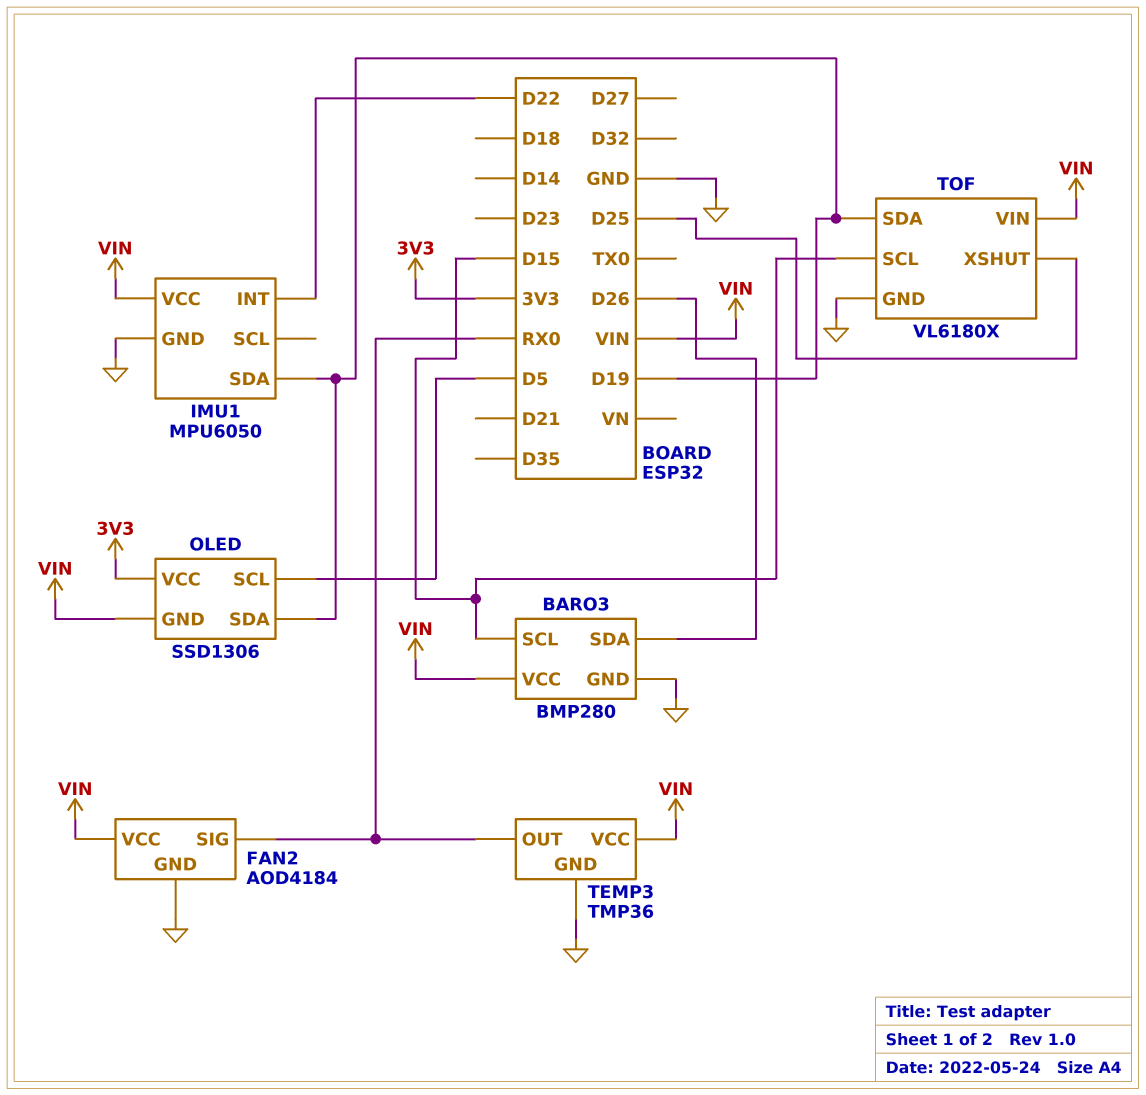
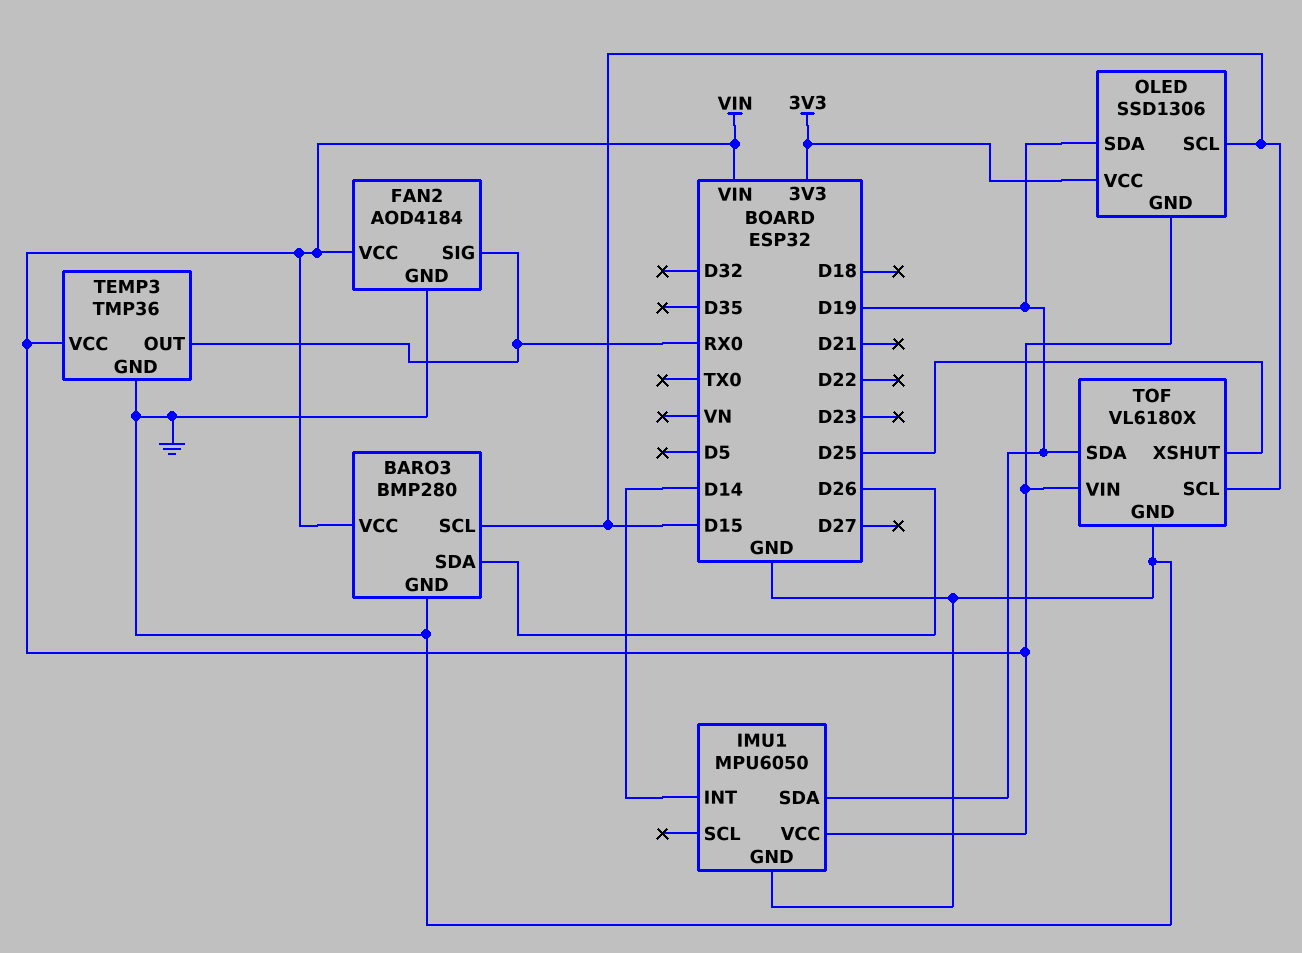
IMU1 pin INT: D22 -> D14
OLED pin SCL: D5 -> D15

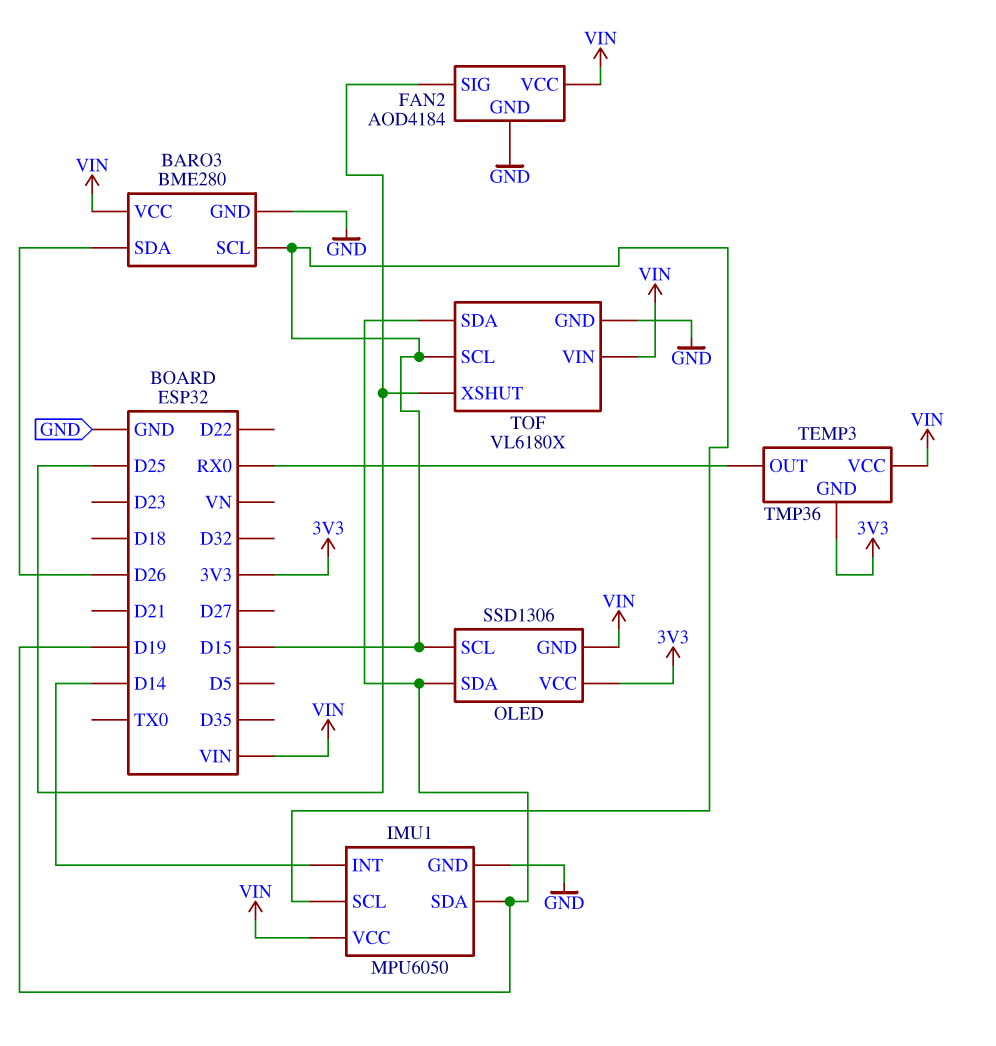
BARO3: BMP280 -> BME280
FAN2 pin SIG: RX0 -> D25
IMU1 pin SCL: none -> D15
TEMP3 pin GND: GND -> 3V3

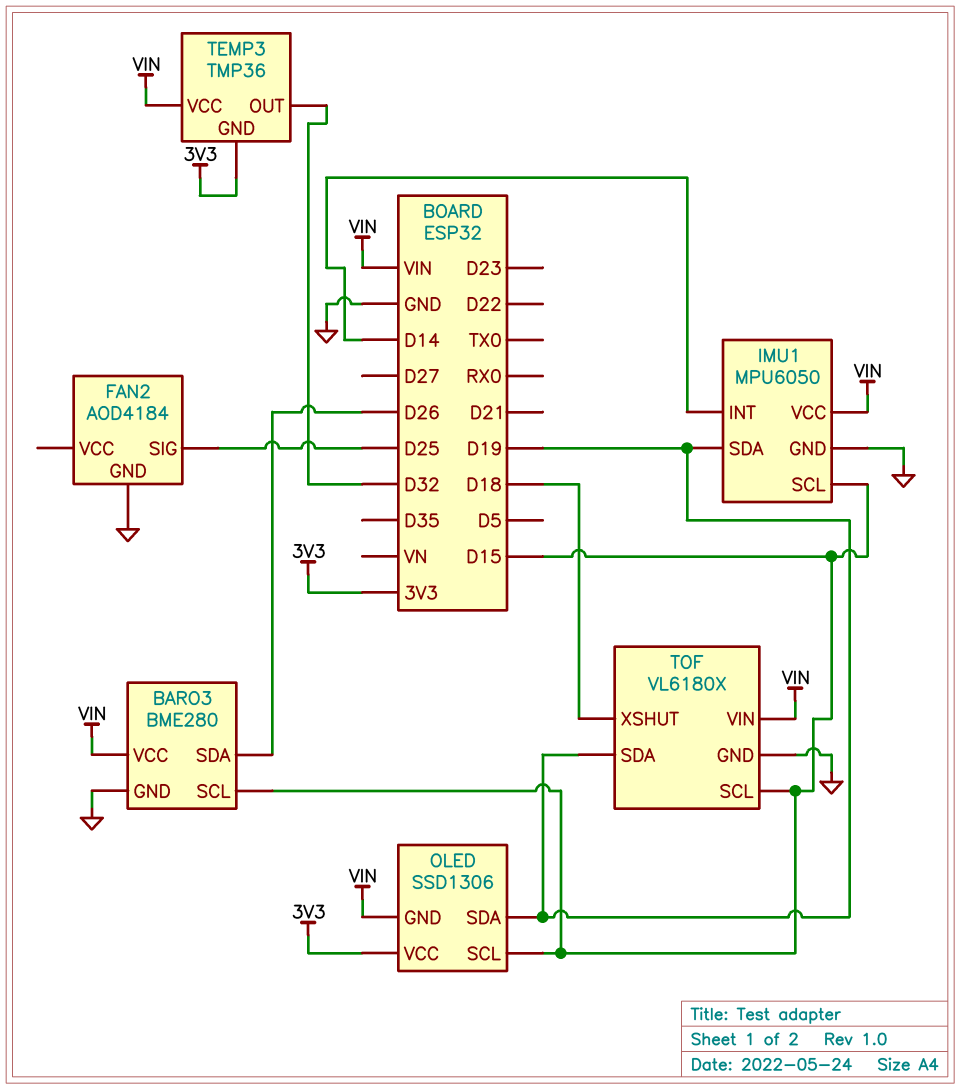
FAN2 pin VCC: VIN -> none
TEMP3 pin OUT: RX0 -> D32
TOF pin XSHUT: D25 -> D18

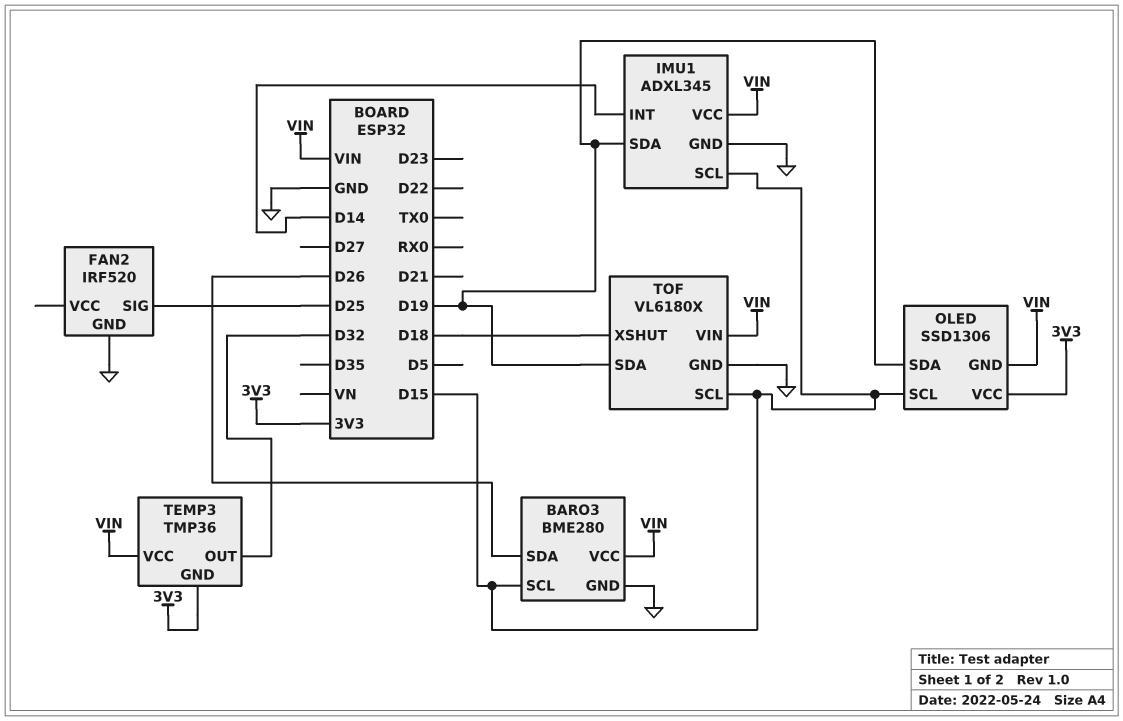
FAN2: AOD4184 -> IRF520
IMU1: MPU6050 -> ADXL345

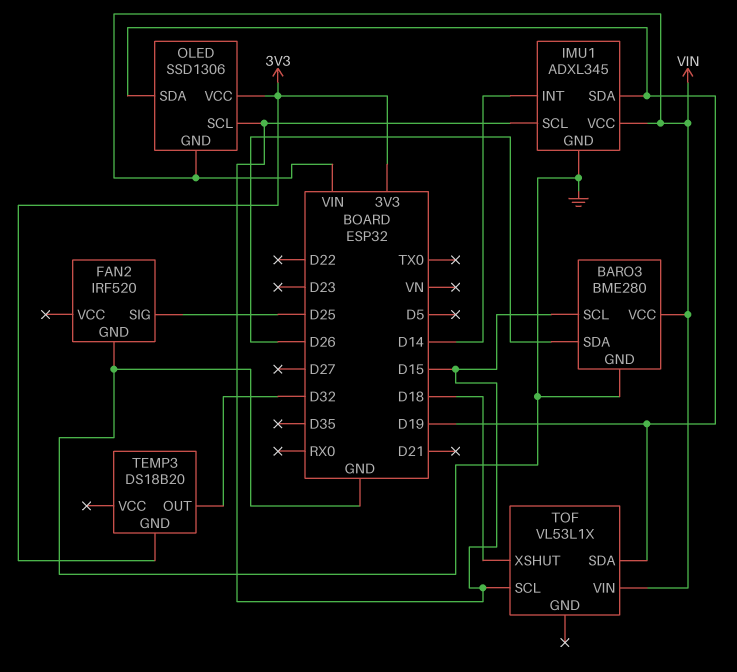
TEMP3: TMP36 -> DS18B20
TEMP3 pin VCC: VIN -> none
TOF: VL6180X -> VL53L1X
TOF pin GND: GND -> none

